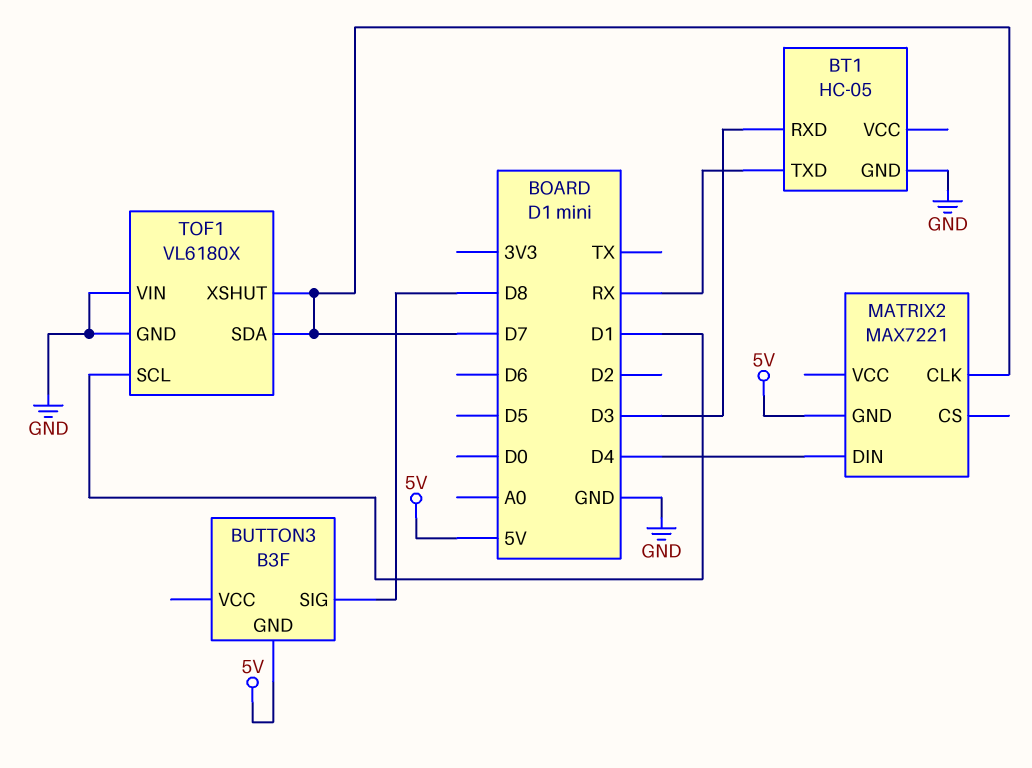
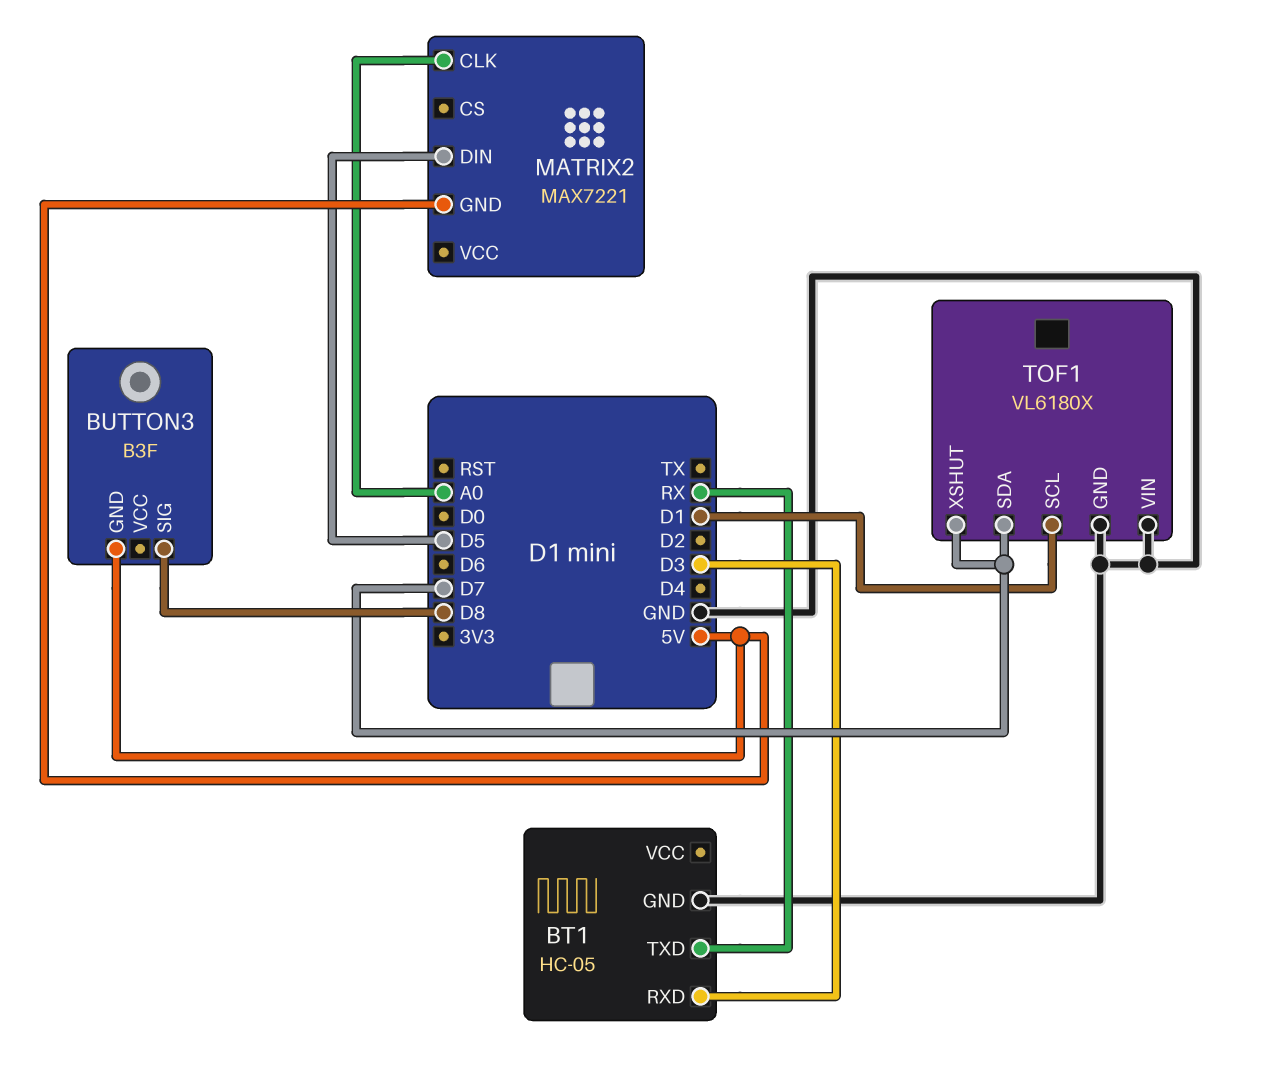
MATRIX2 pin CLK: D7 -> A0
MATRIX2 pin DIN: D4 -> D5

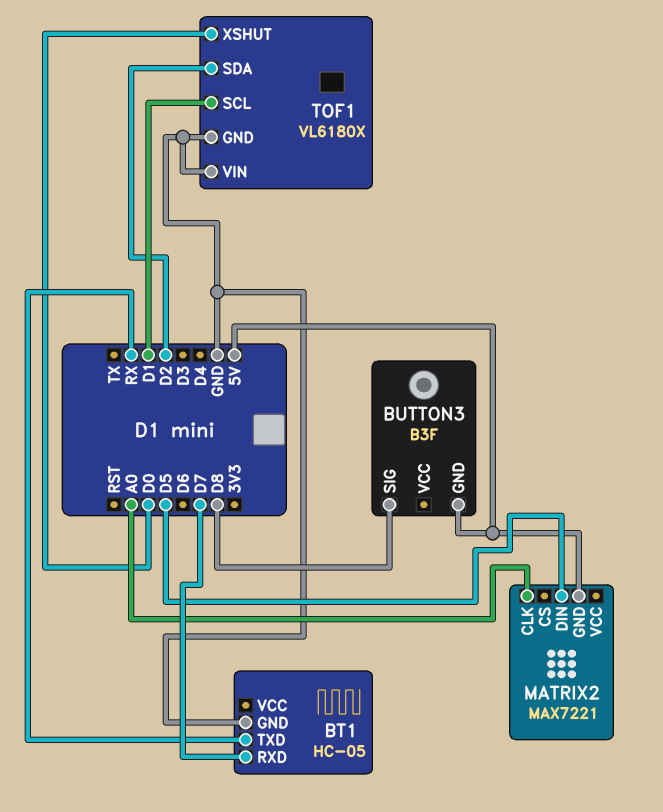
BT1 pin RXD: D3 -> D7
TOF1 pin SDA: D7 -> D2
TOF1 pin XSHUT: D7 -> D0

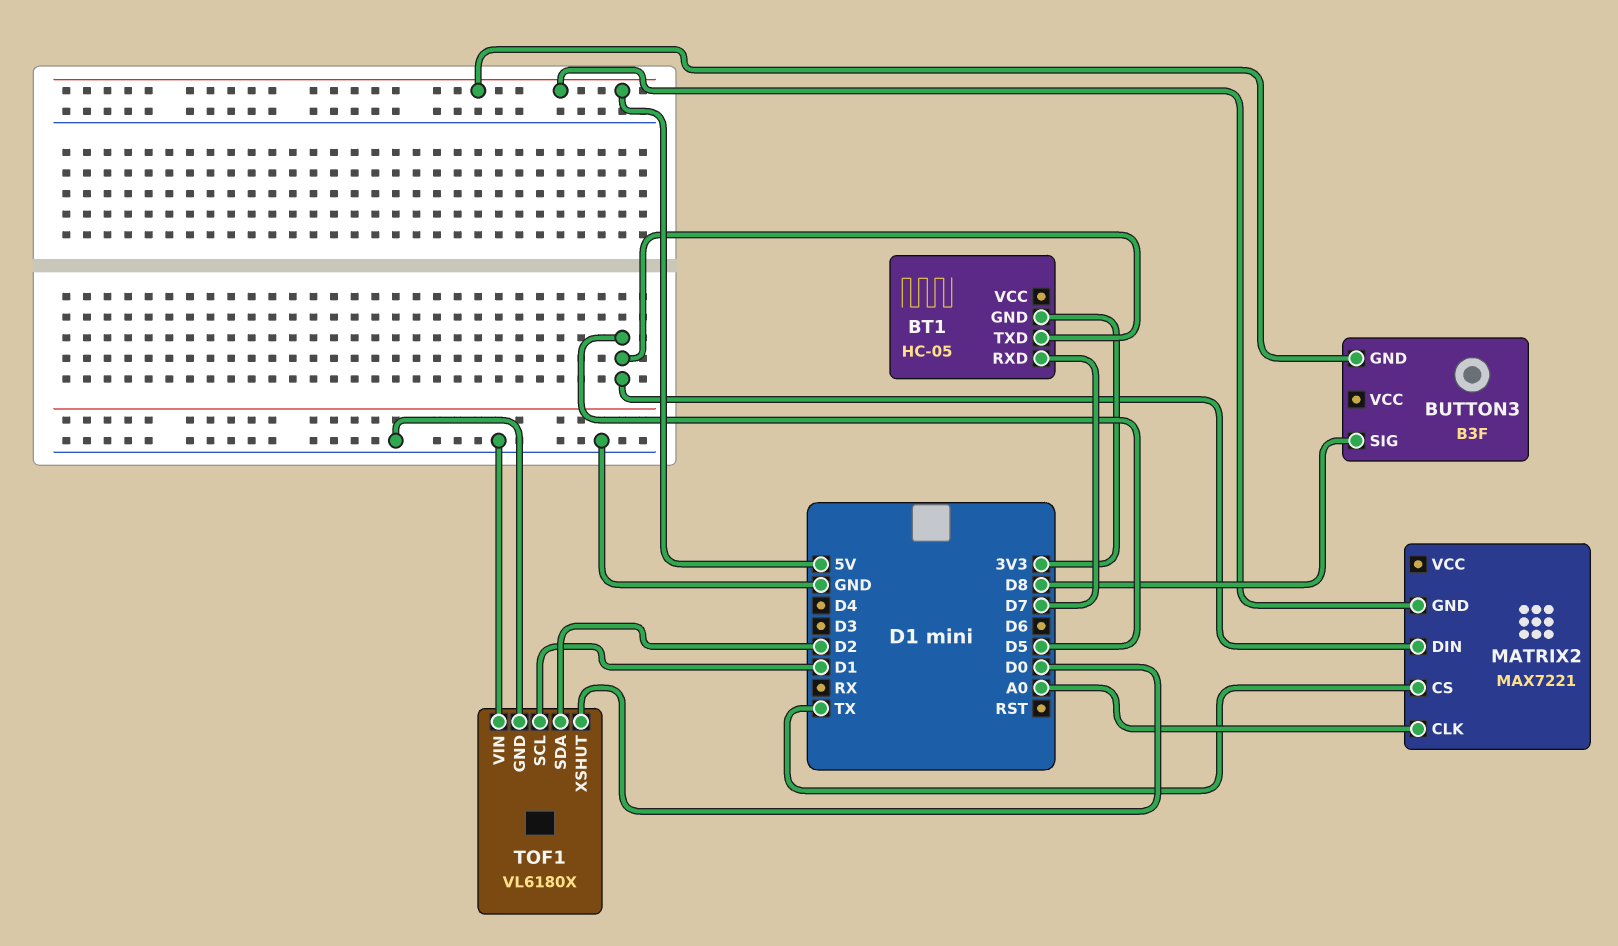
BT1 pin GND: GND -> 3V3
BT1 pin TXD: RX -> D5
MATRIX2 pin CS: none -> TX

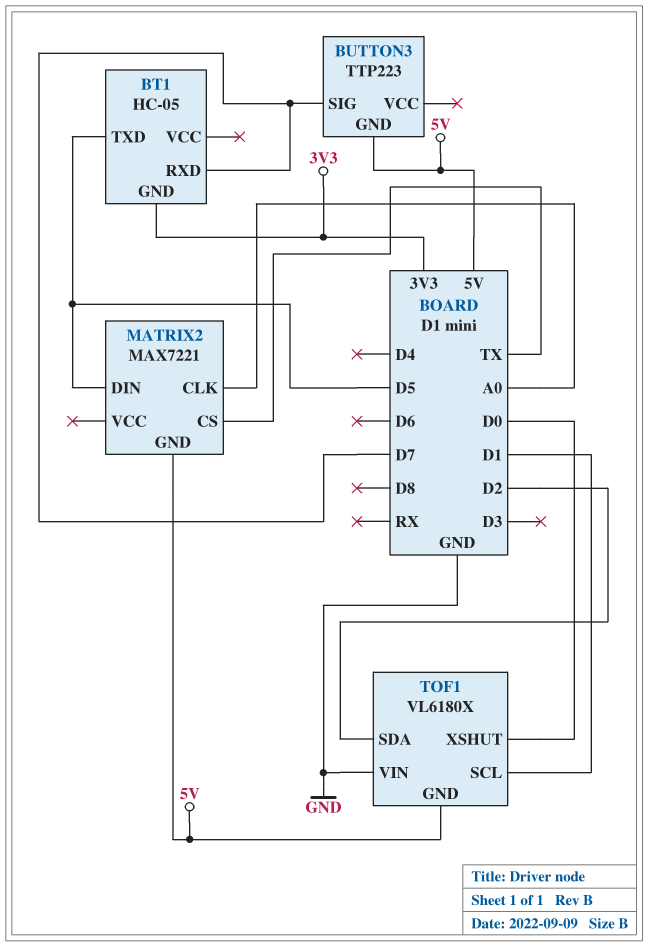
BUTTON3: B3F -> TTP223
BUTTON3 pin SIG: D8 -> D7
TOF1 pin GND: GND -> 5V

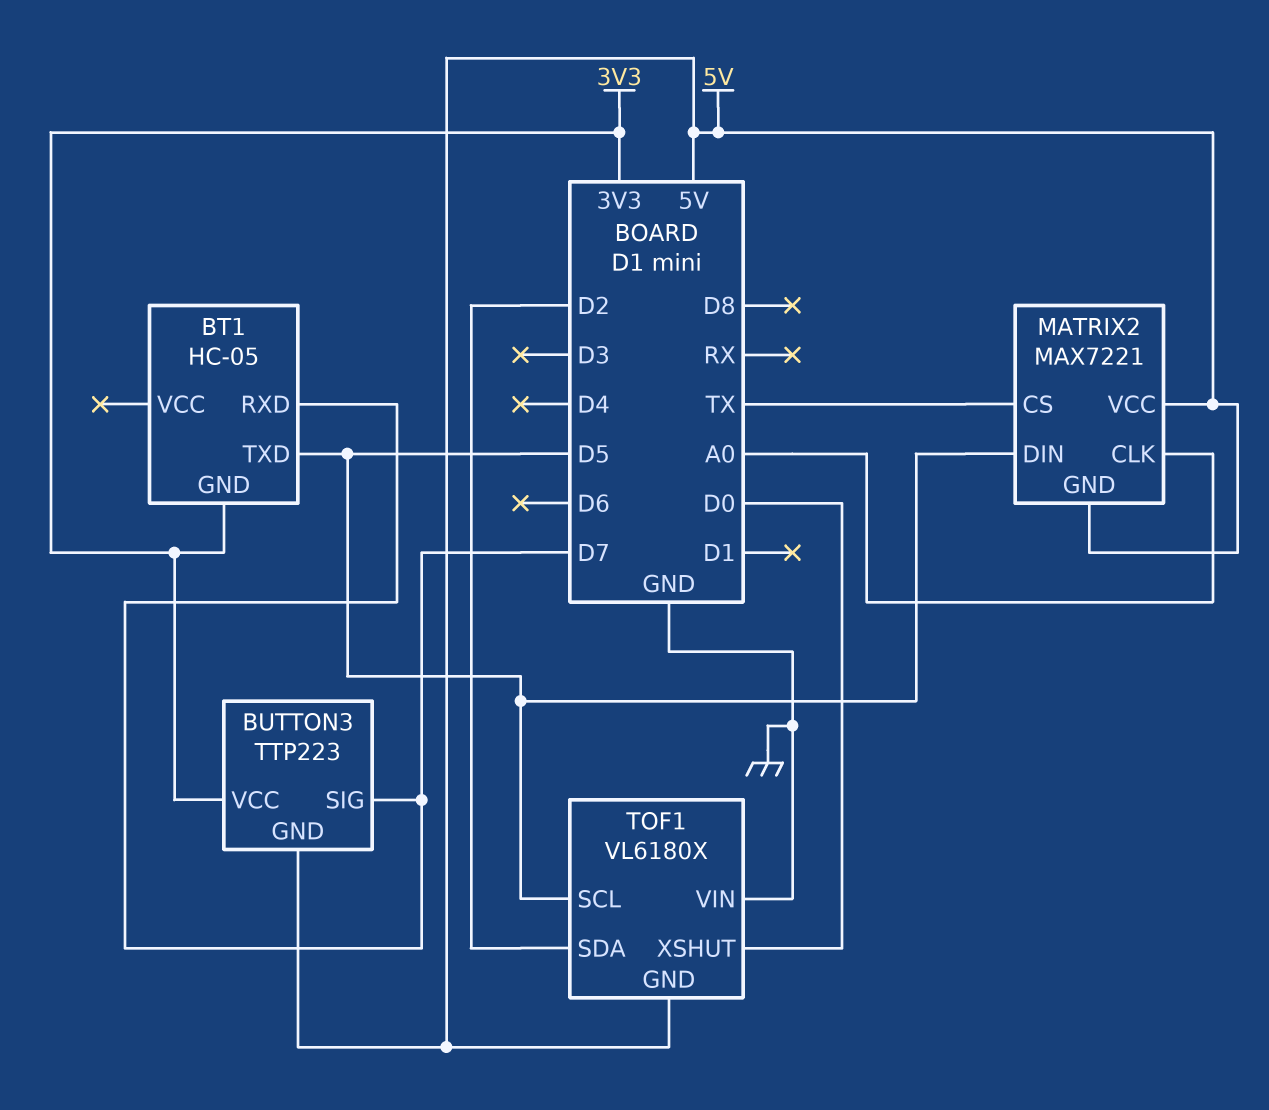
BUTTON3 pin VCC: none -> 3V3
MATRIX2 pin VCC: none -> 5V
TOF1 pin SCL: D1 -> D5

